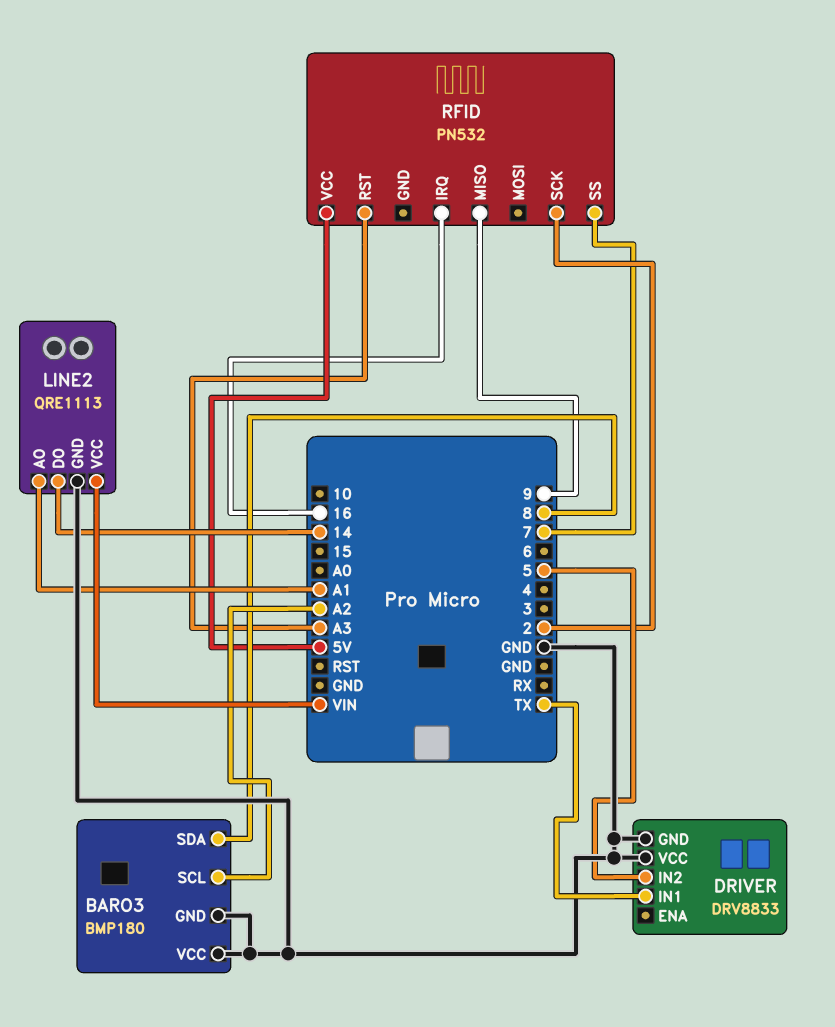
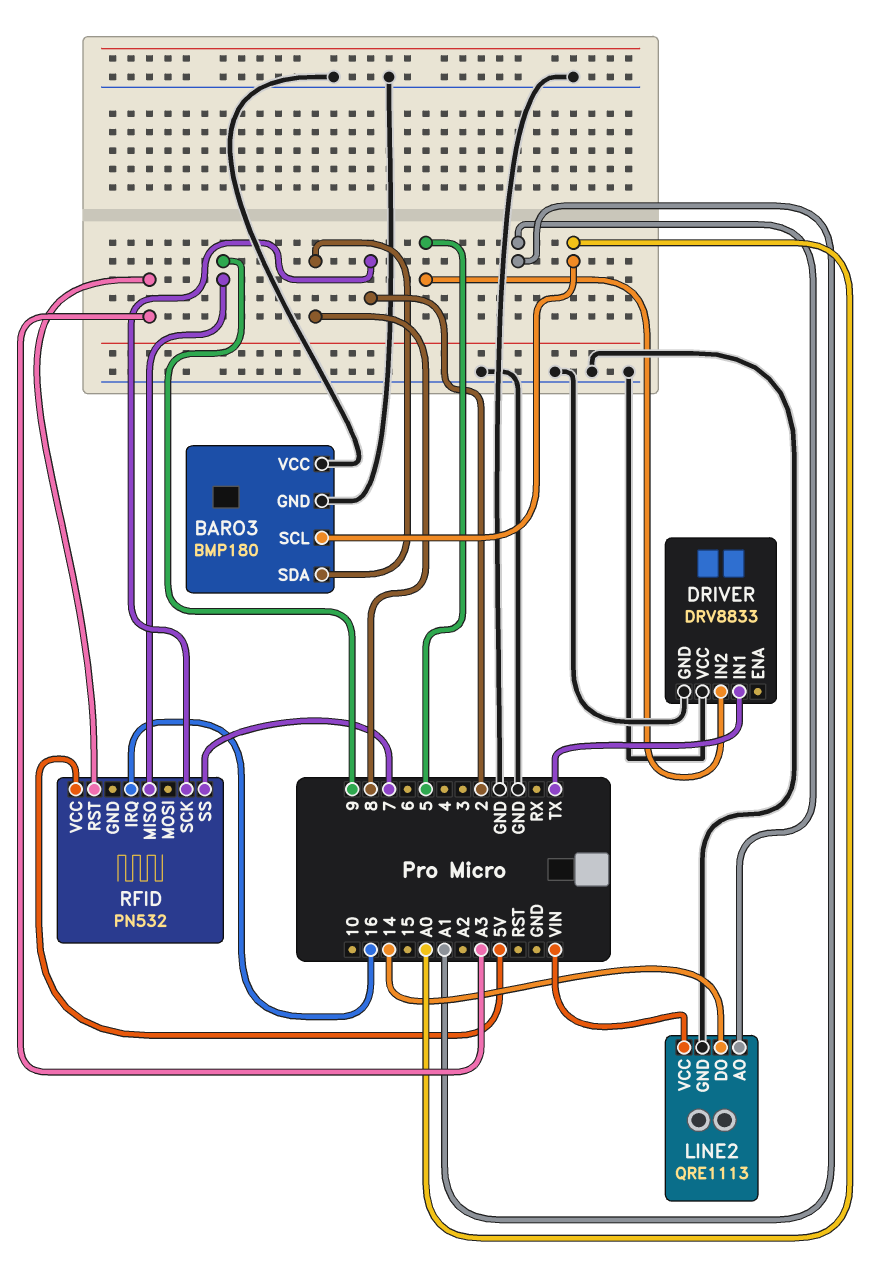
BARO3 pin SCL: A2 -> A0

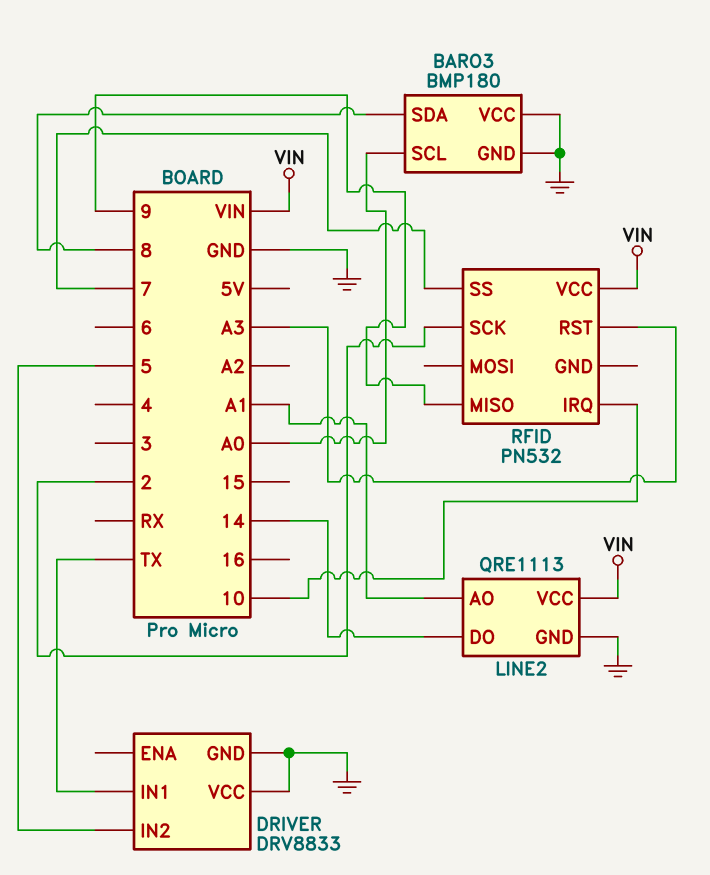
RFID pin IRQ: 16 -> 10
RFID pin VCC: 5V -> VIN

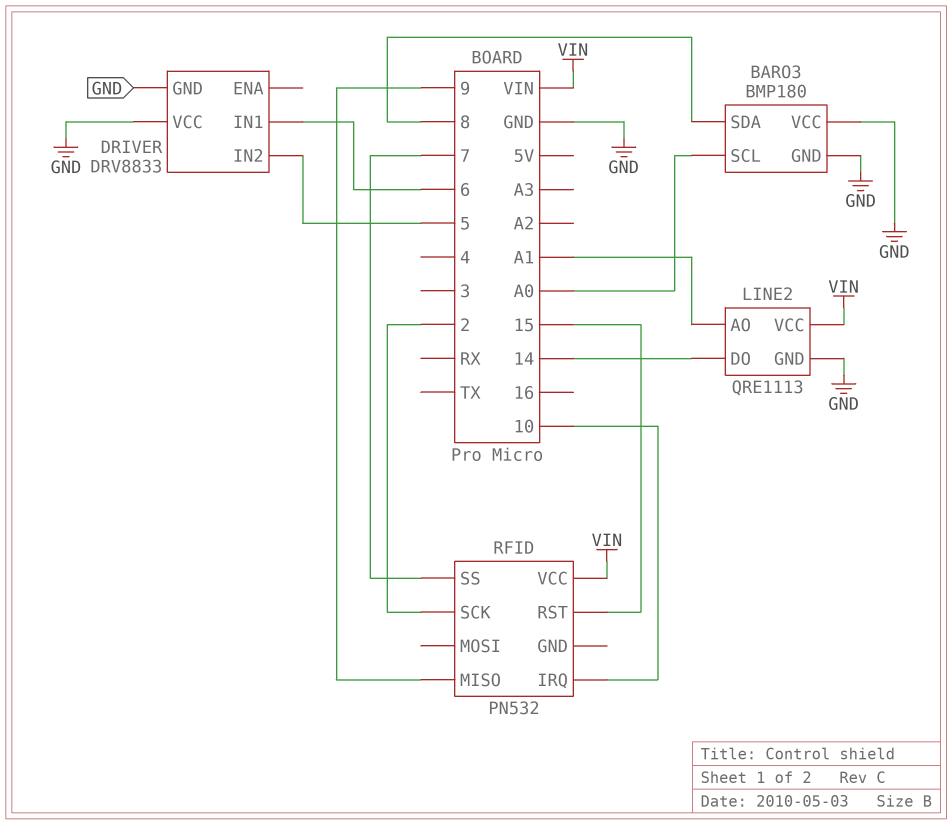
DRIVER pin IN1: TX -> 6
RFID pin RST: A3 -> 15

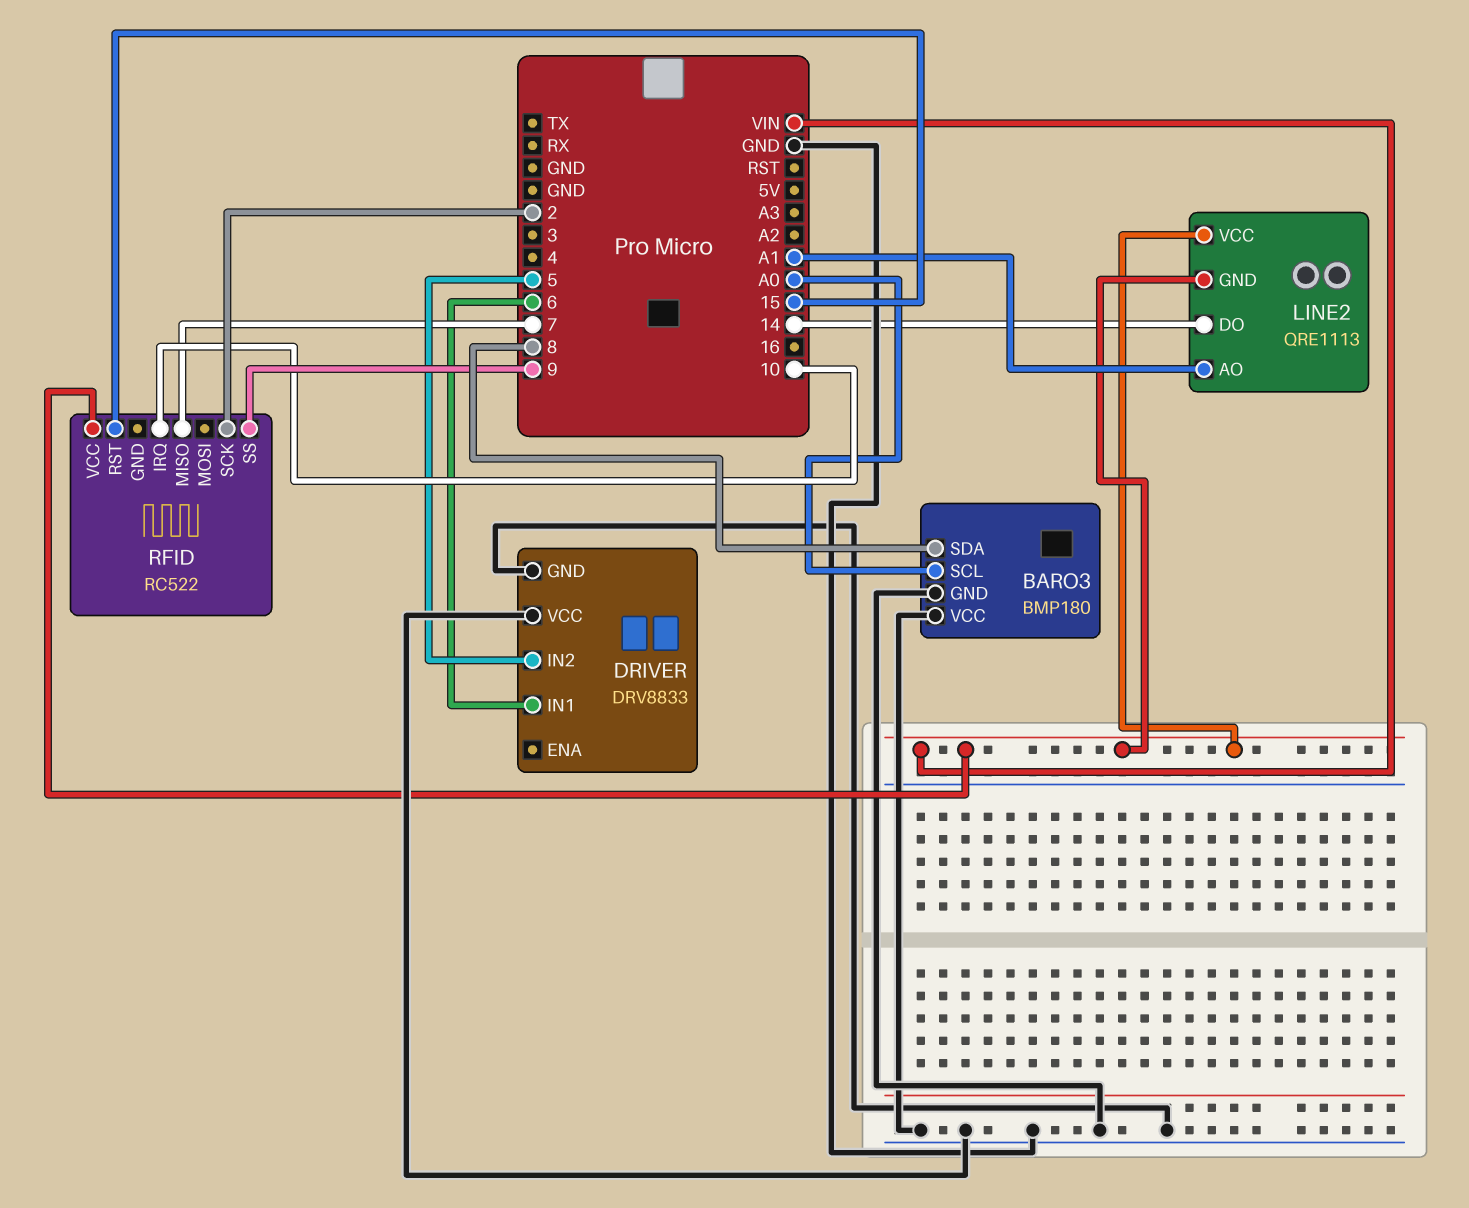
LINE2 pin GND: GND -> VIN
RFID: PN532 -> RC522
RFID pin MISO: 9 -> 7
RFID pin SS: 7 -> 9

